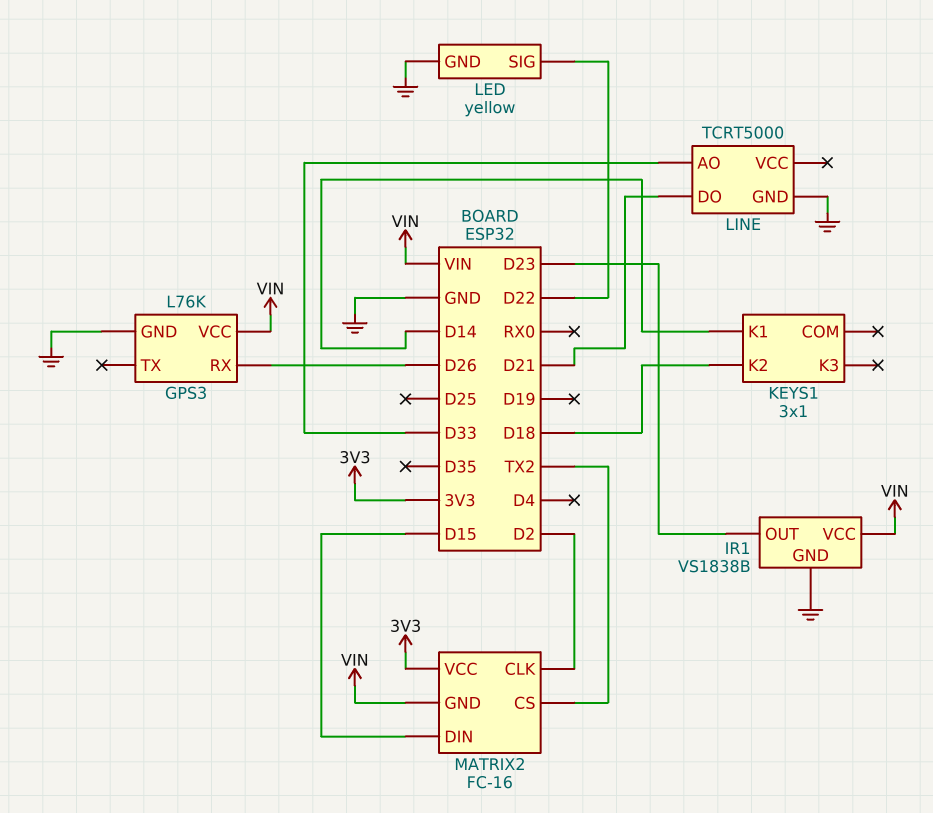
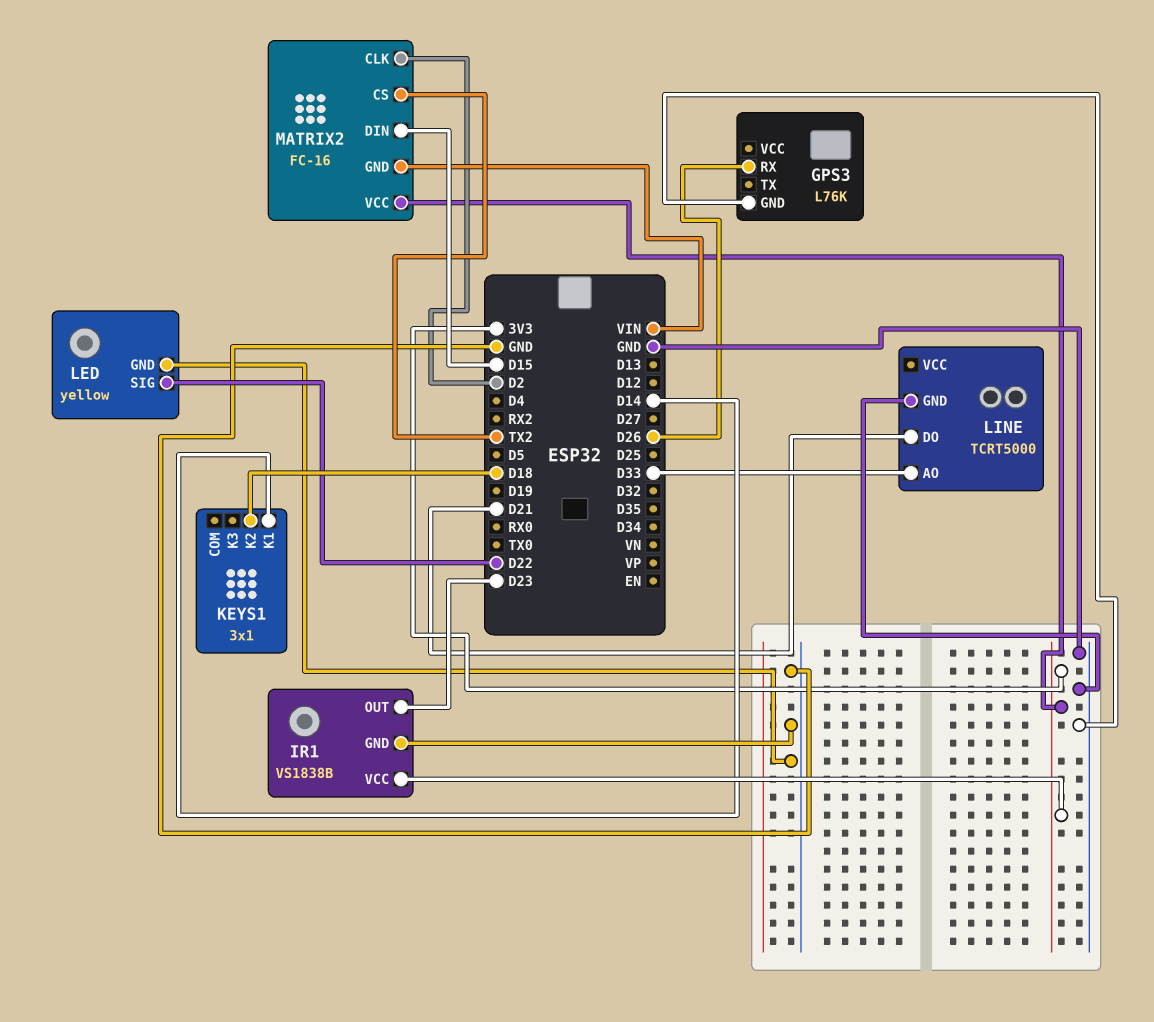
GPS3 pin VCC: VIN -> none
IR1 pin VCC: VIN -> 3V3

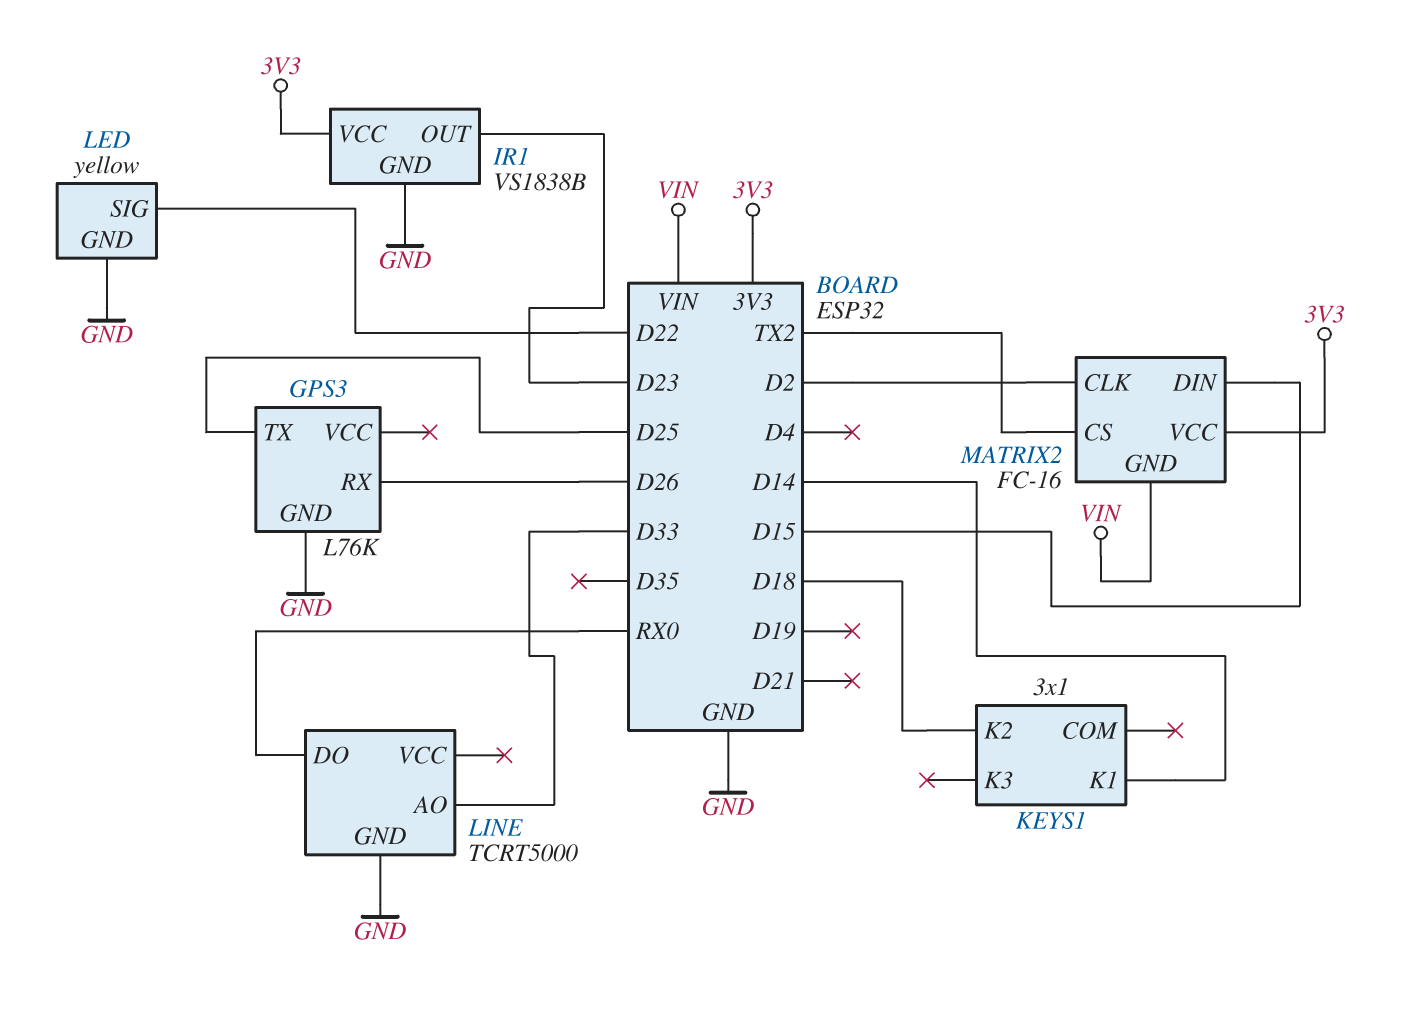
GPS3 pin TX: none -> D25
LINE pin DO: D21 -> RX0

